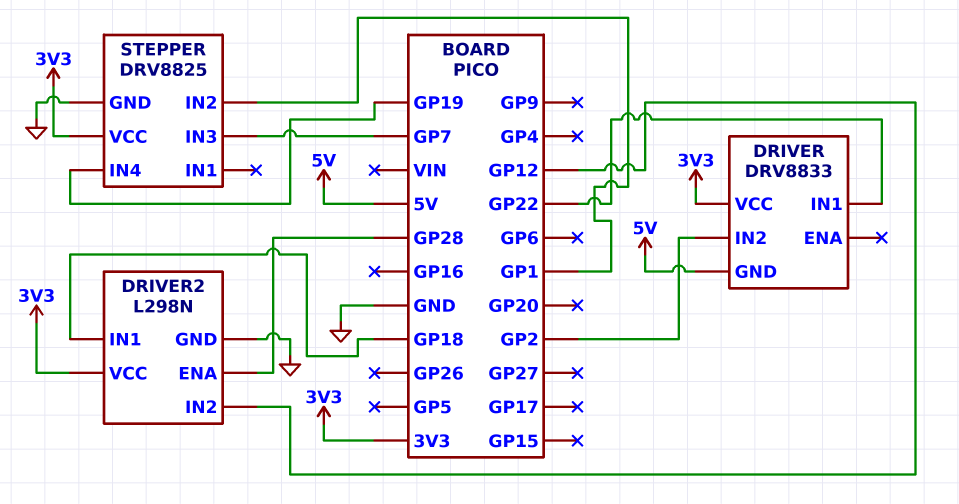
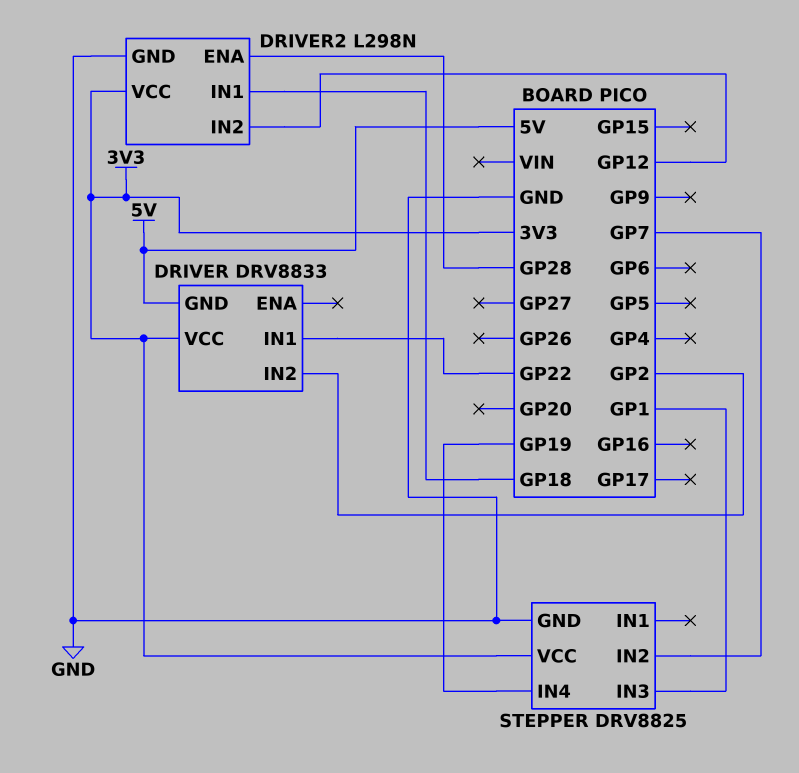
STEPPER pin IN2: GP1 -> GP7
STEPPER pin IN3: GP7 -> GP1

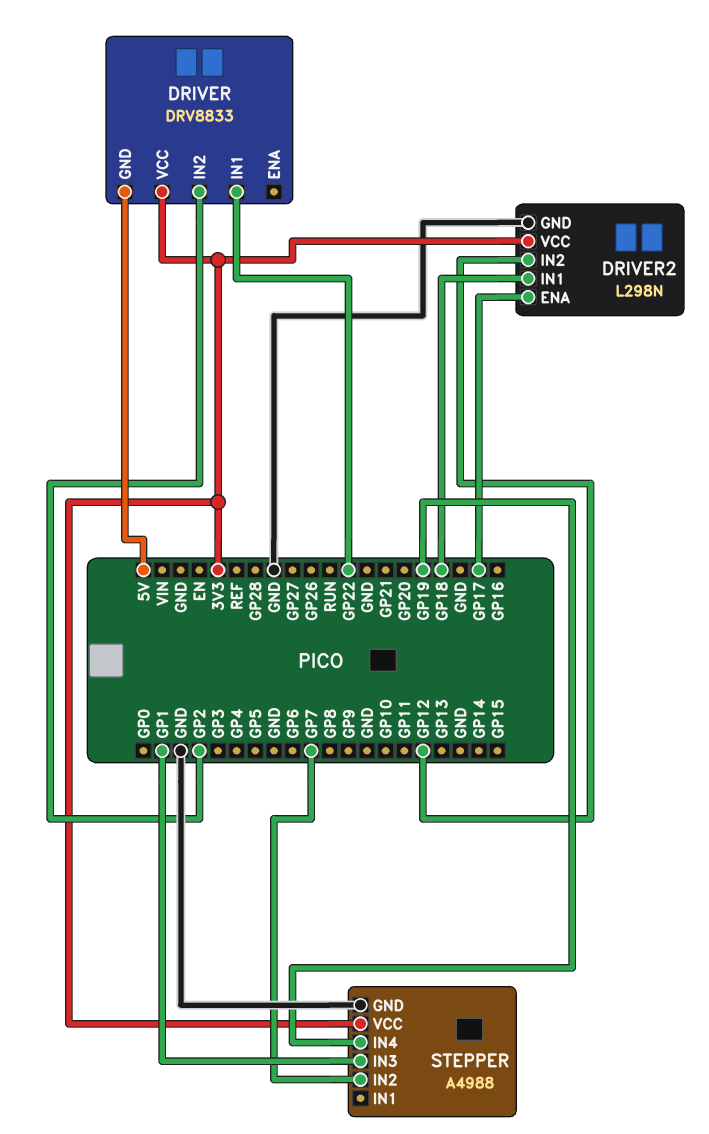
DRIVER2 pin ENA: GP28 -> GP17
STEPPER: DRV8825 -> A4988

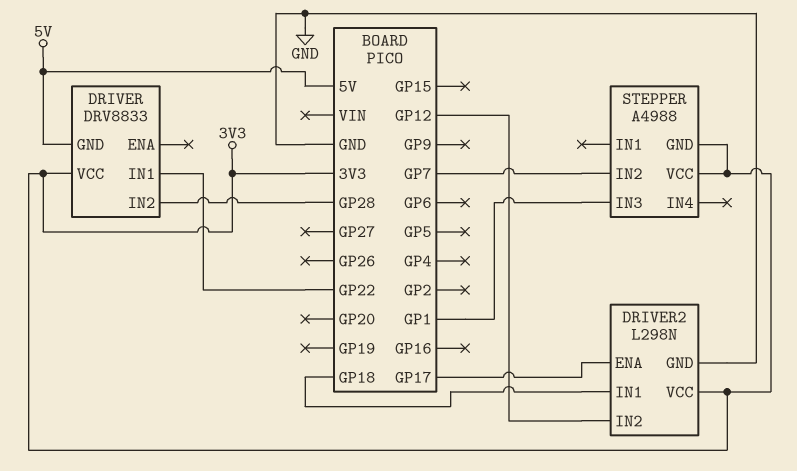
DRIVER pin IN2: GP2 -> GP28
STEPPER pin GND: GND -> 3V3
STEPPER pin IN4: GP19 -> none

